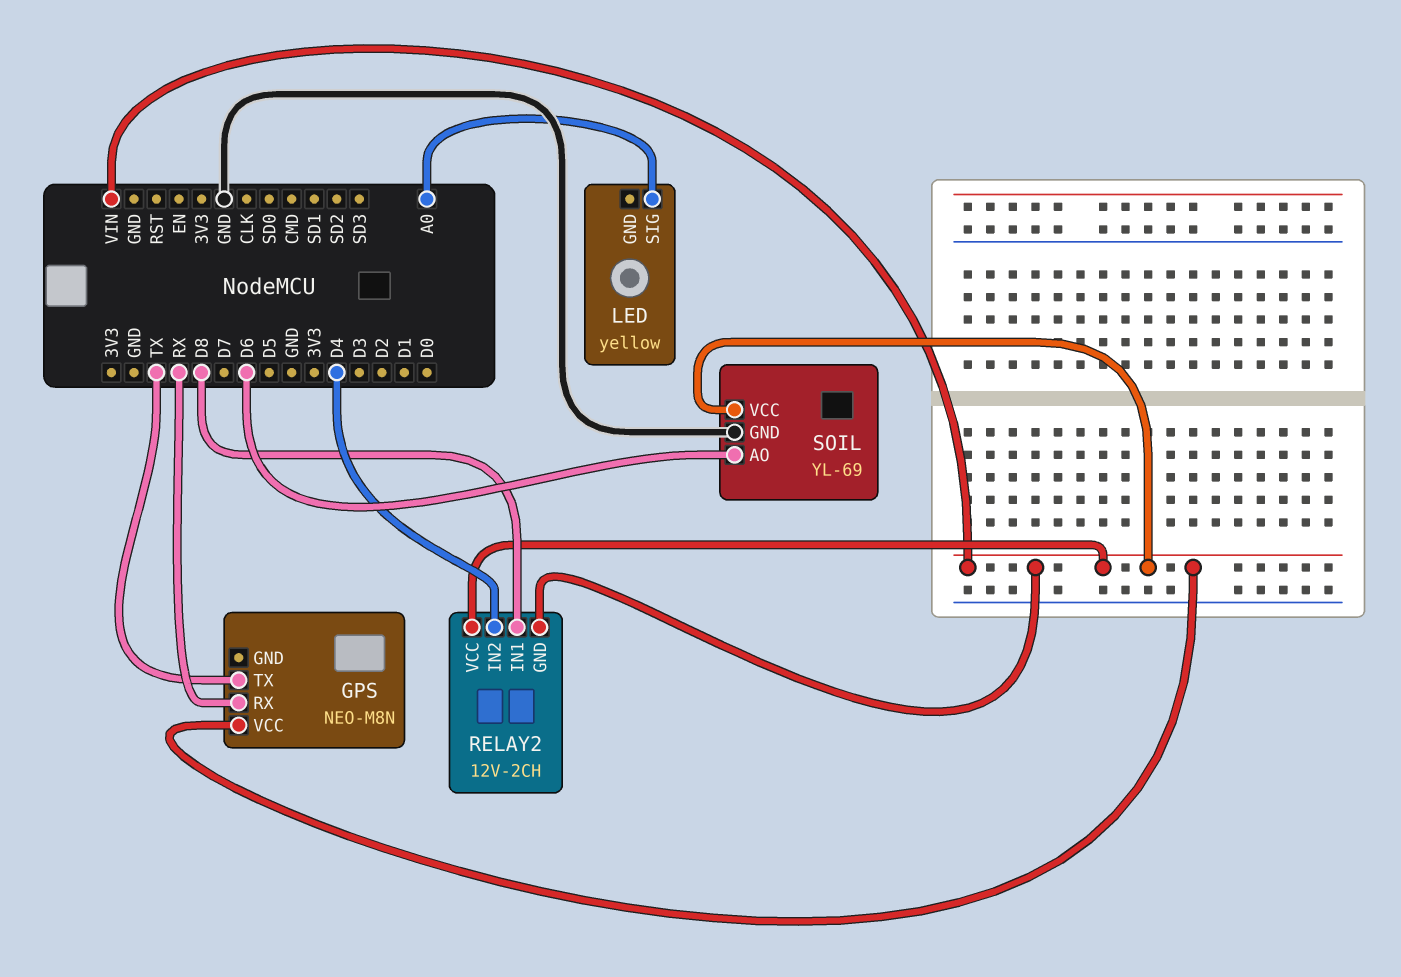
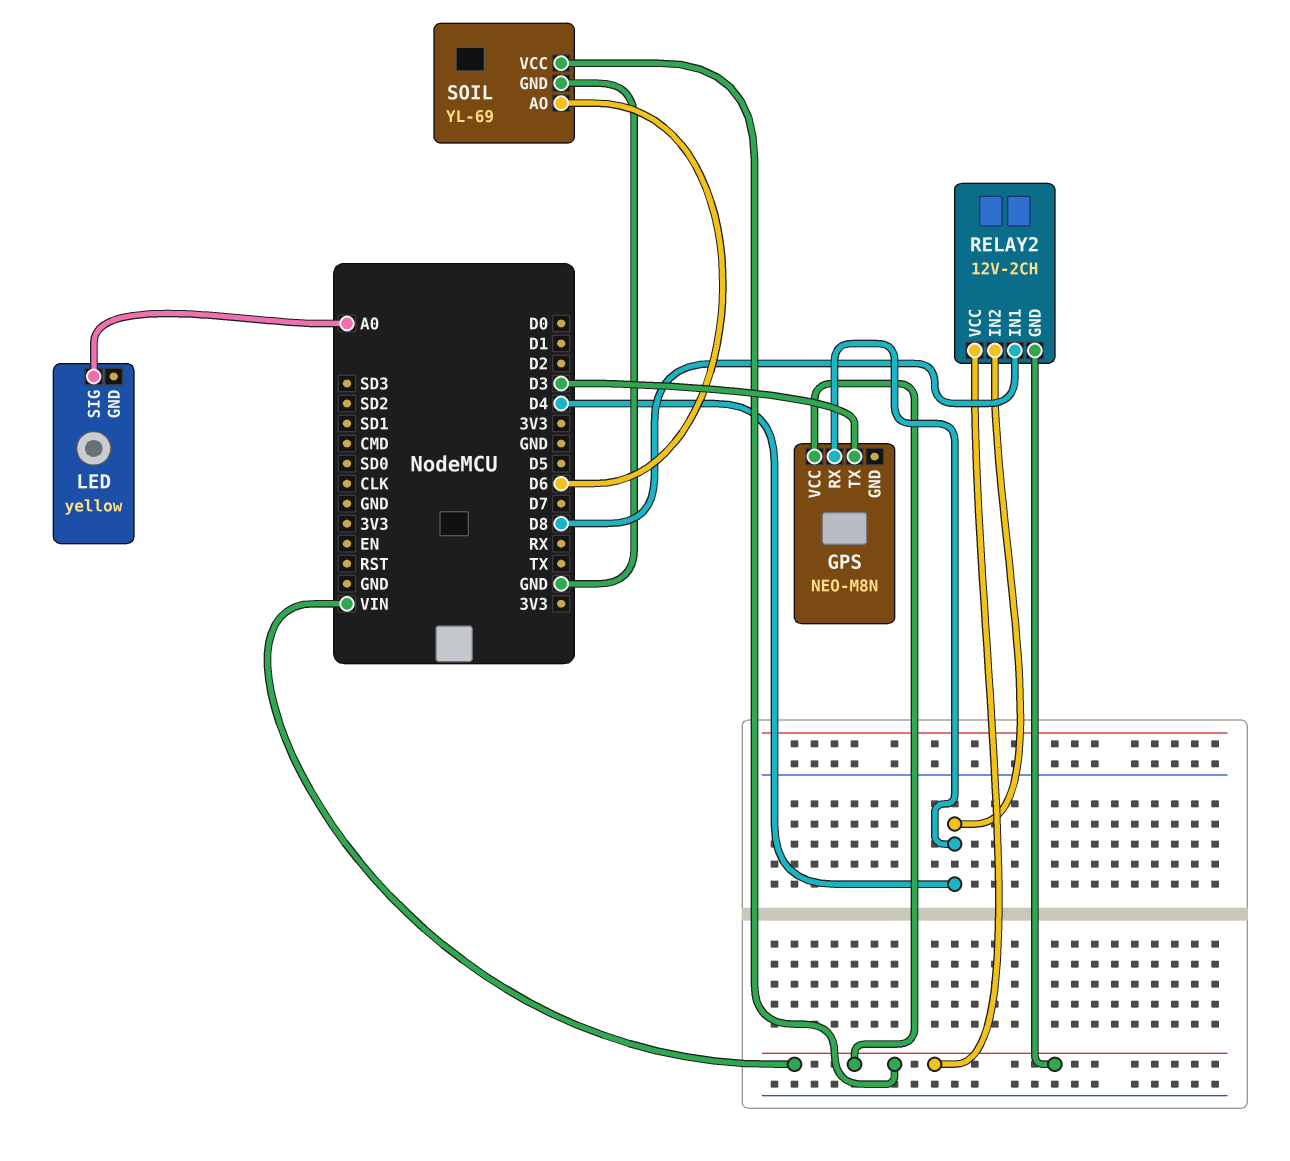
GPS pin RX: RX -> D4
GPS pin TX: TX -> D3

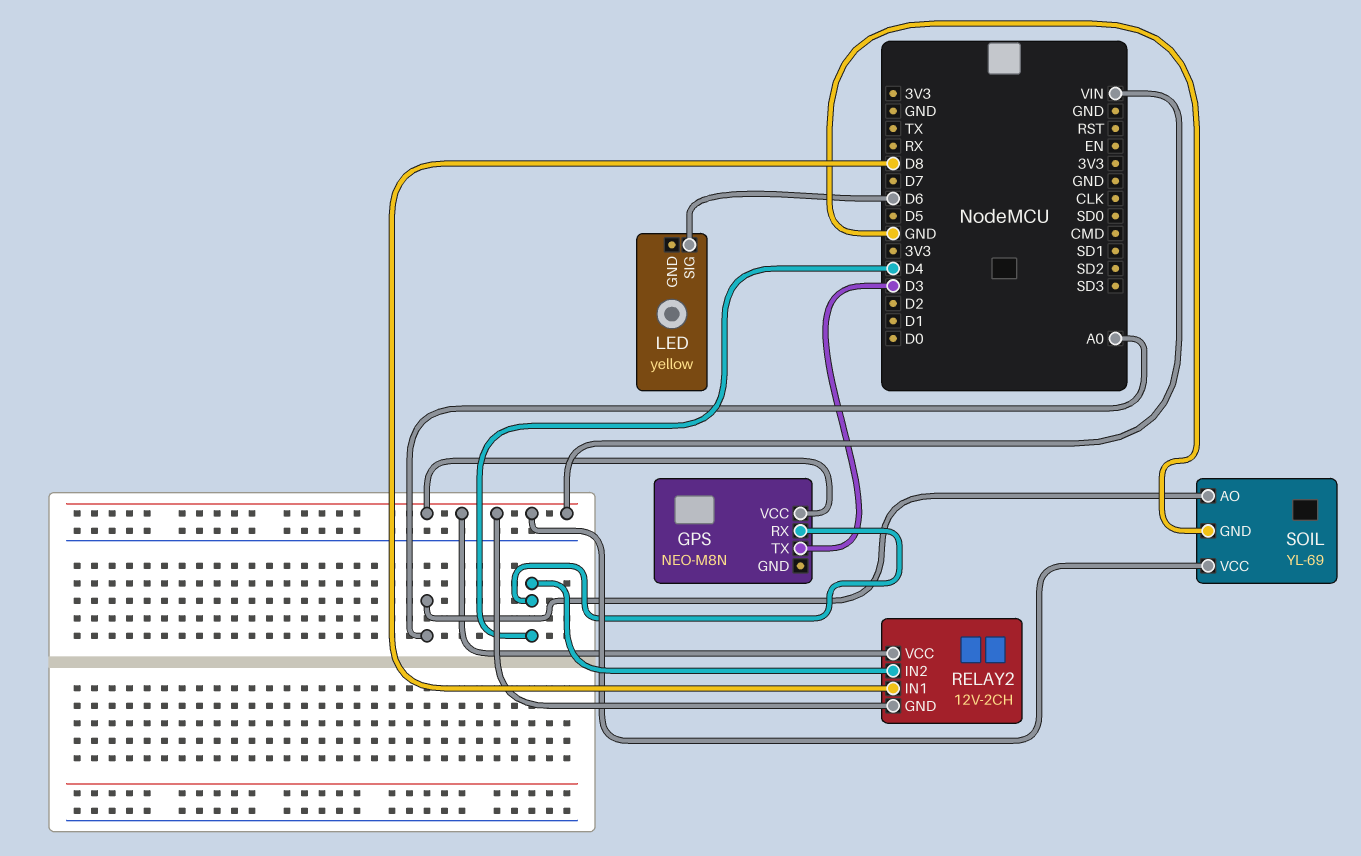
LED pin SIG: A0 -> D6
SOIL pin AO: D6 -> A0

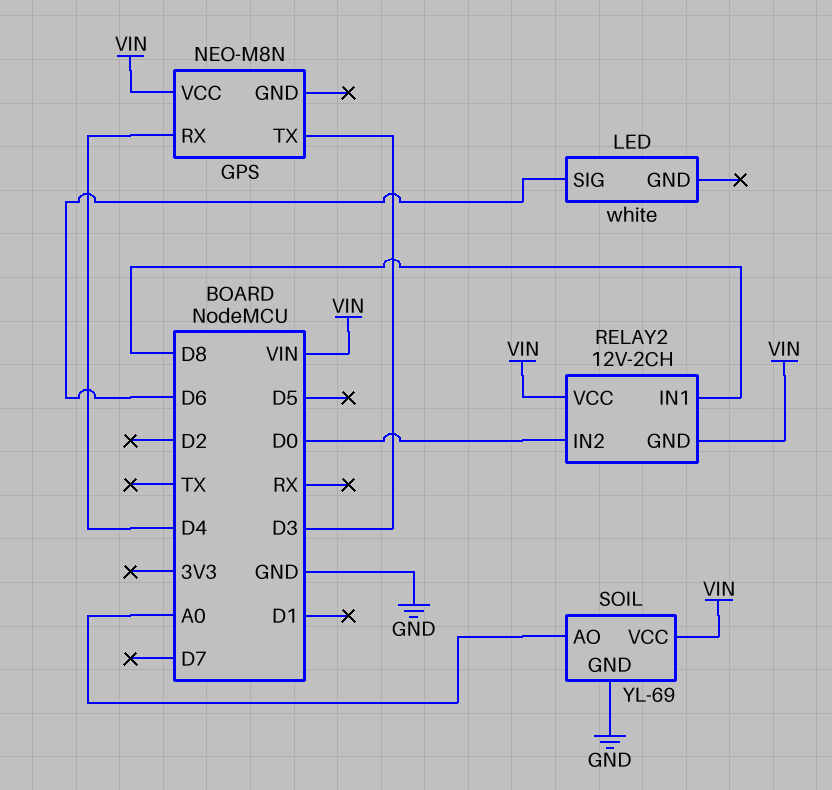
LED: yellow -> white
RELAY2 pin IN2: D4 -> D0

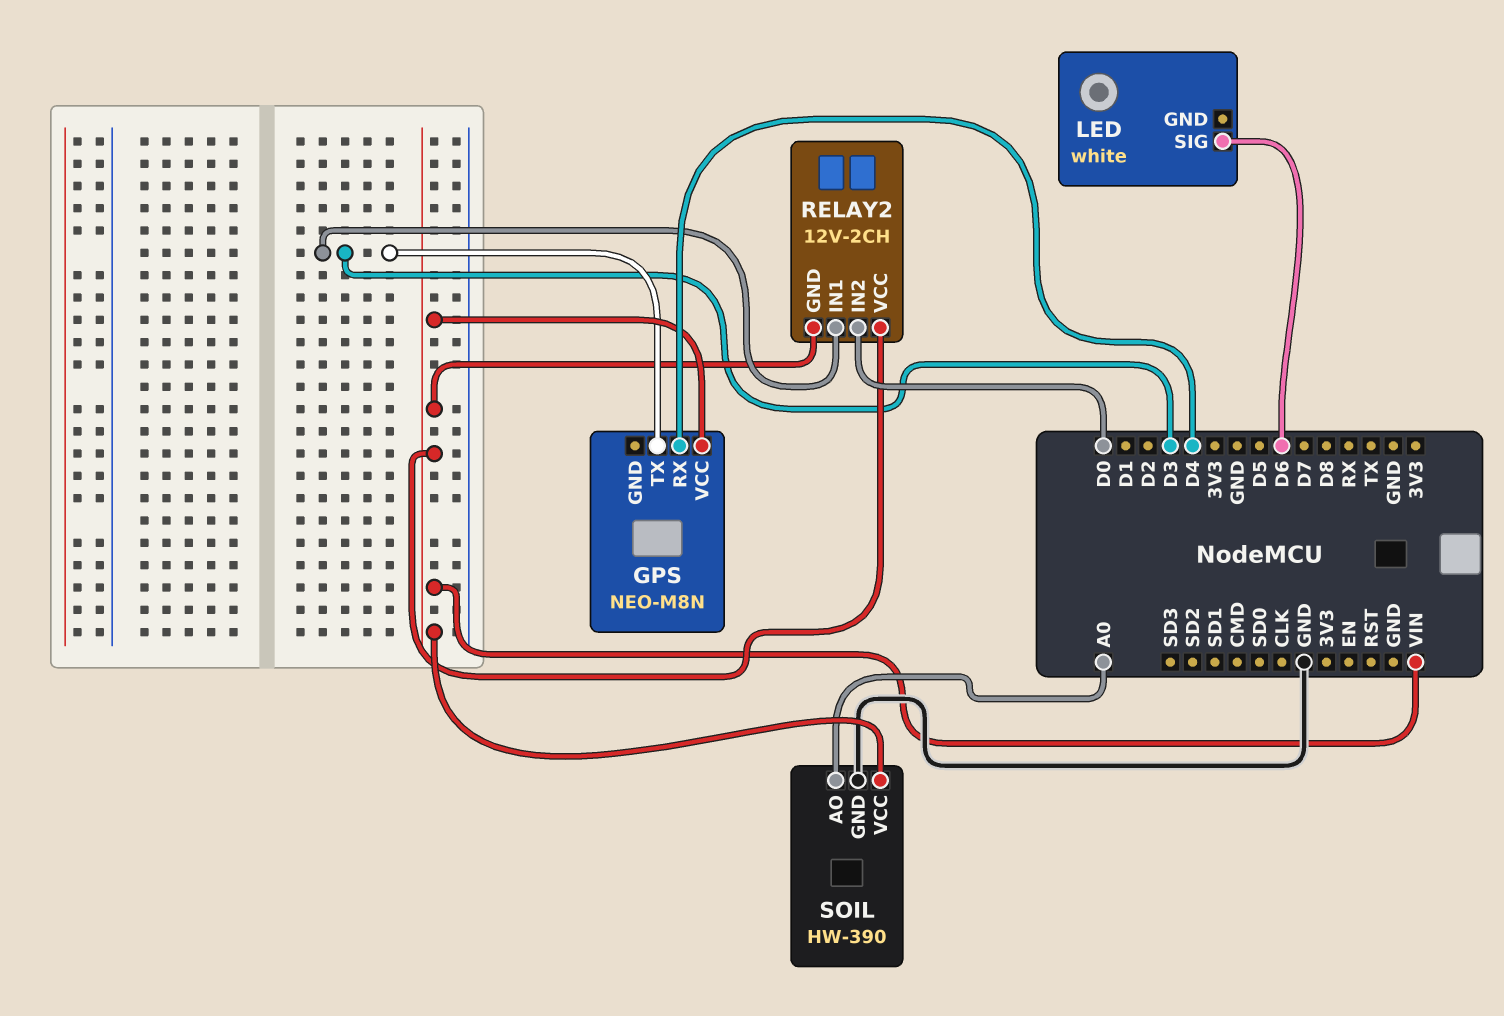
RELAY2 pin IN1: D8 -> D3
SOIL: YL-69 -> HW-390

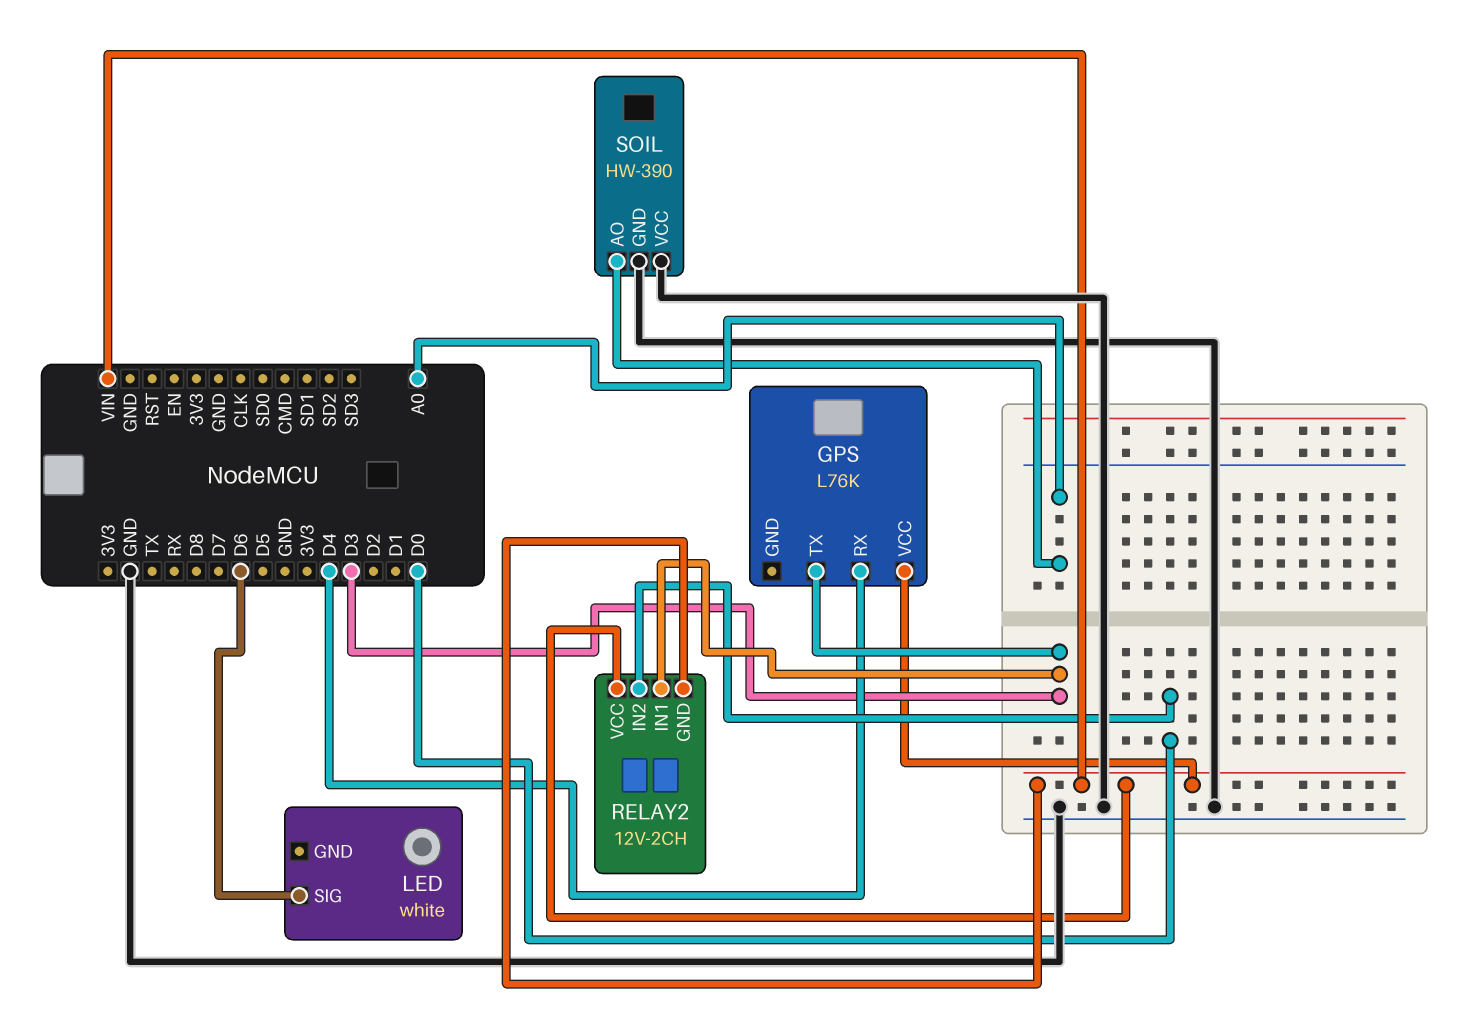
GPS: NEO-M8N -> L76K
SOIL pin VCC: VIN -> GND

